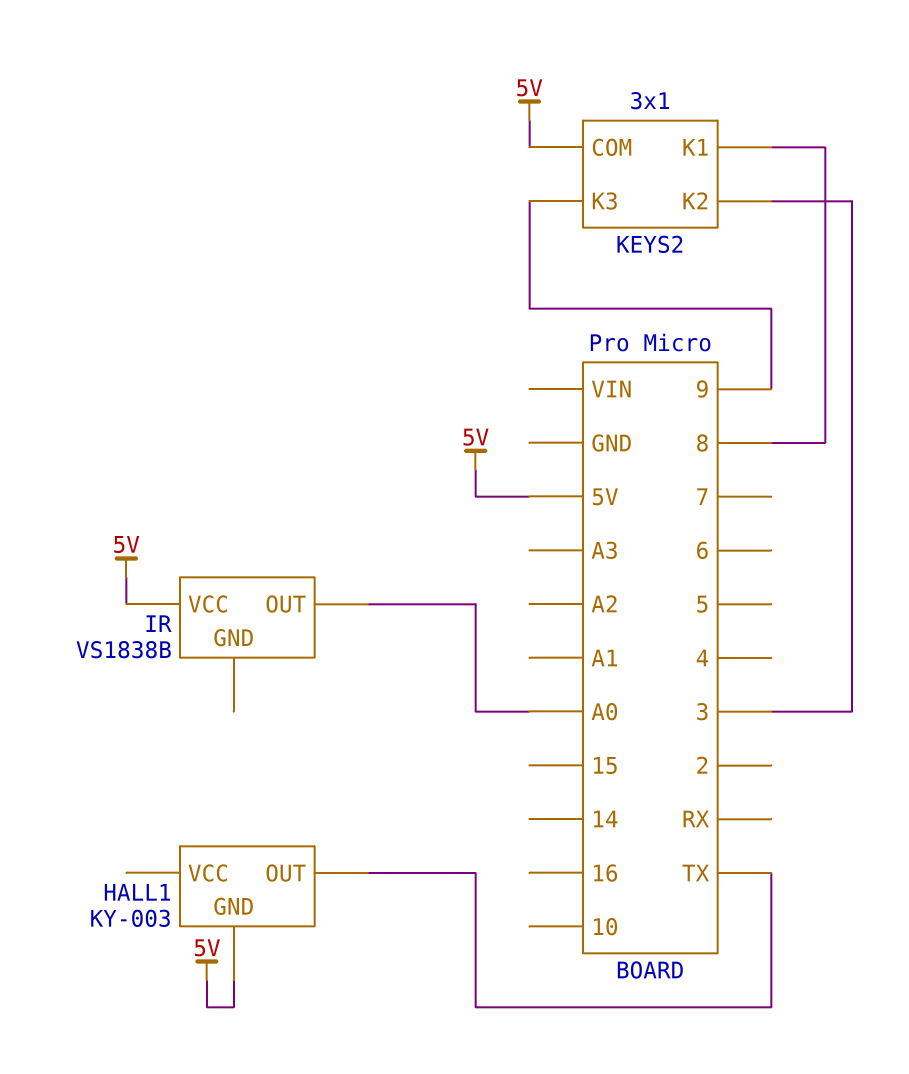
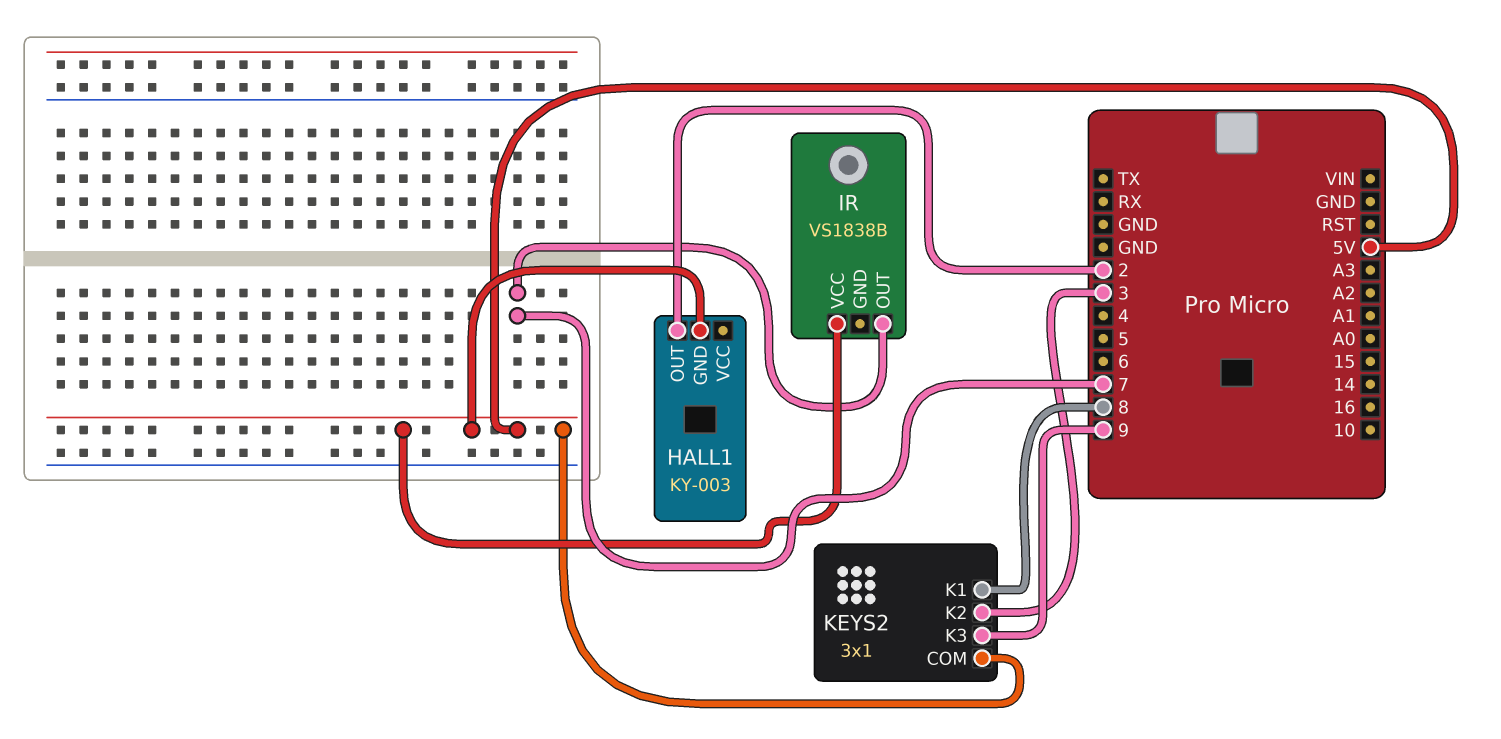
HALL1 pin OUT: TX -> 2
IR pin OUT: A0 -> 7

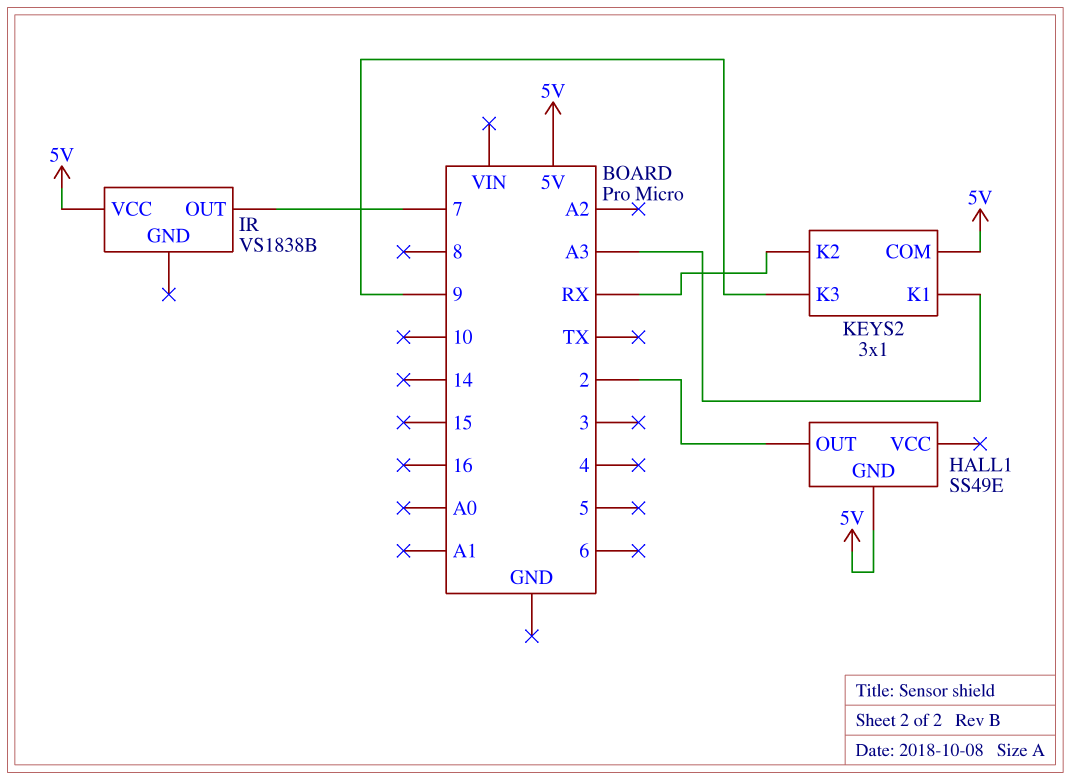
HALL1: KY-003 -> SS49E
KEYS2 pin K1: 8 -> A3
KEYS2 pin K2: 3 -> RX

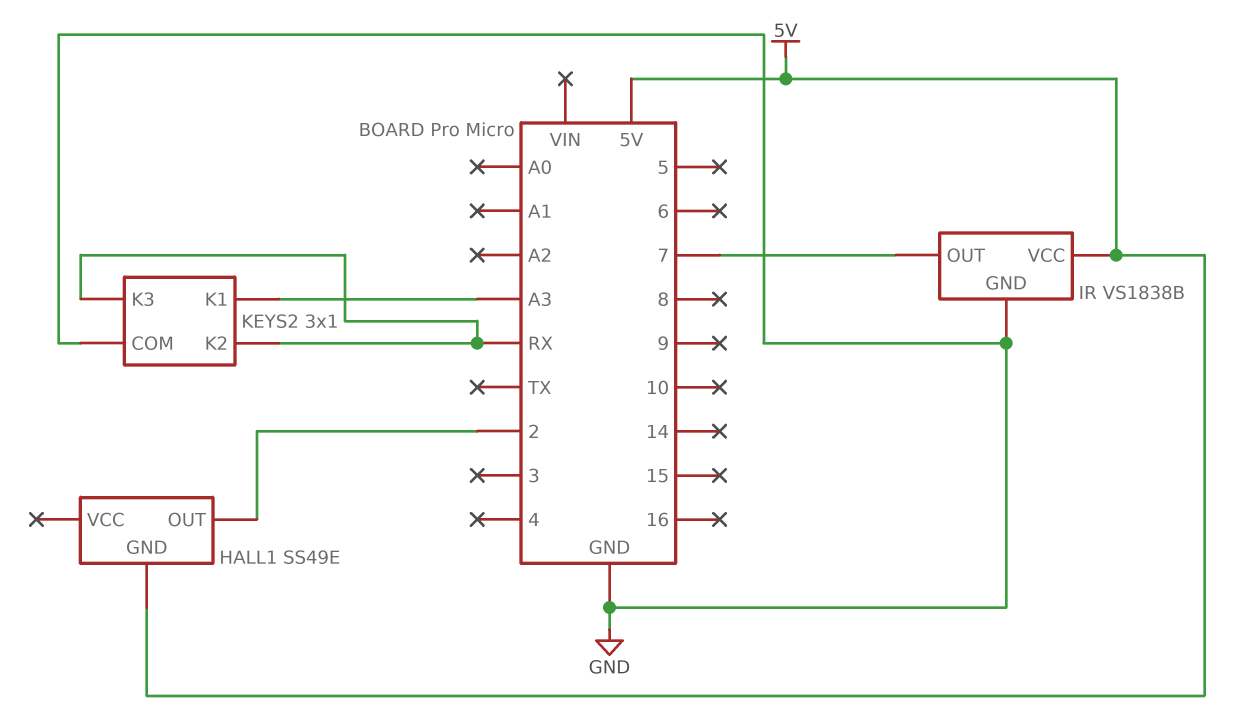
IR pin GND: none -> GND
KEYS2 pin COM: 5V -> GND
KEYS2 pin K3: 9 -> RX

